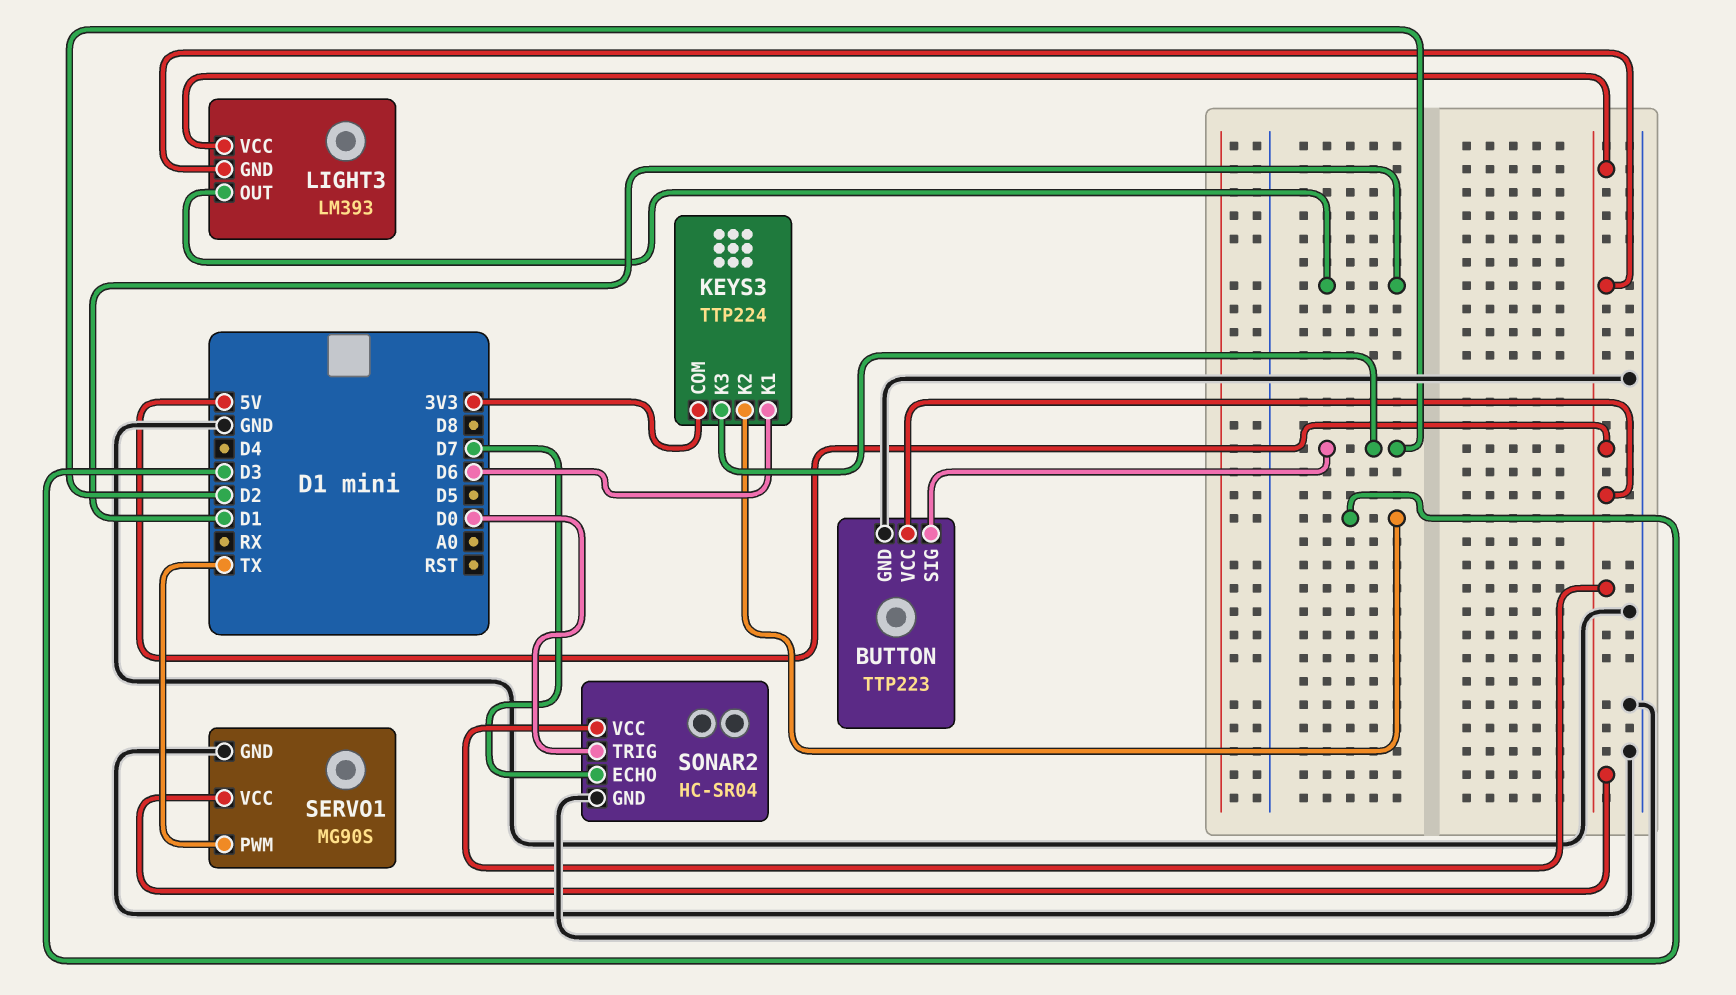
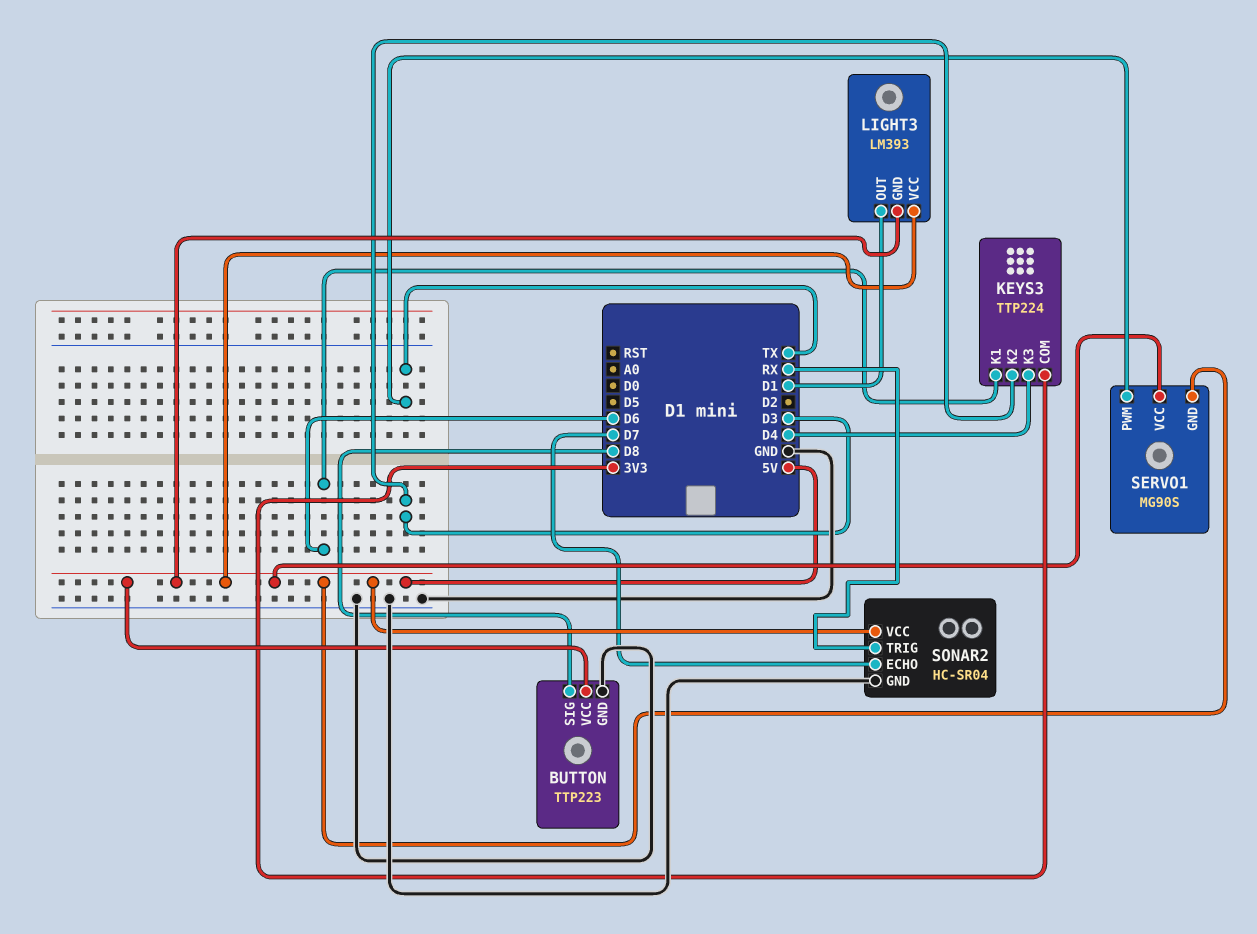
BUTTON pin SIG: D2 -> D8
KEYS3 pin K3: D2 -> D4
SERVO1 pin GND: GND -> 5V
SONAR2 pin TRIG: D0 -> RX

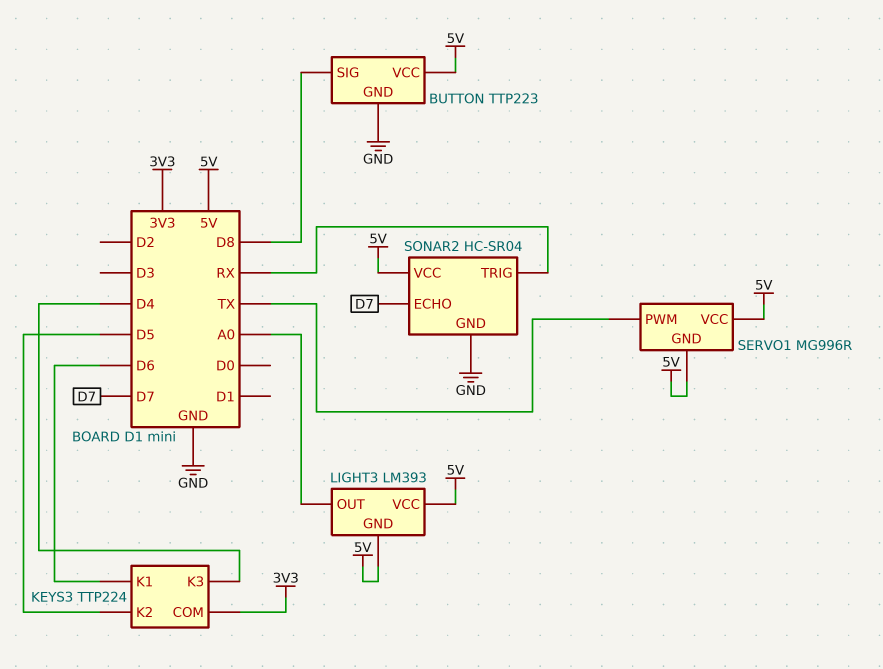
KEYS3 pin K2: D3 -> D5
LIGHT3 pin OUT: D1 -> A0
SERVO1: MG90S -> MG996R

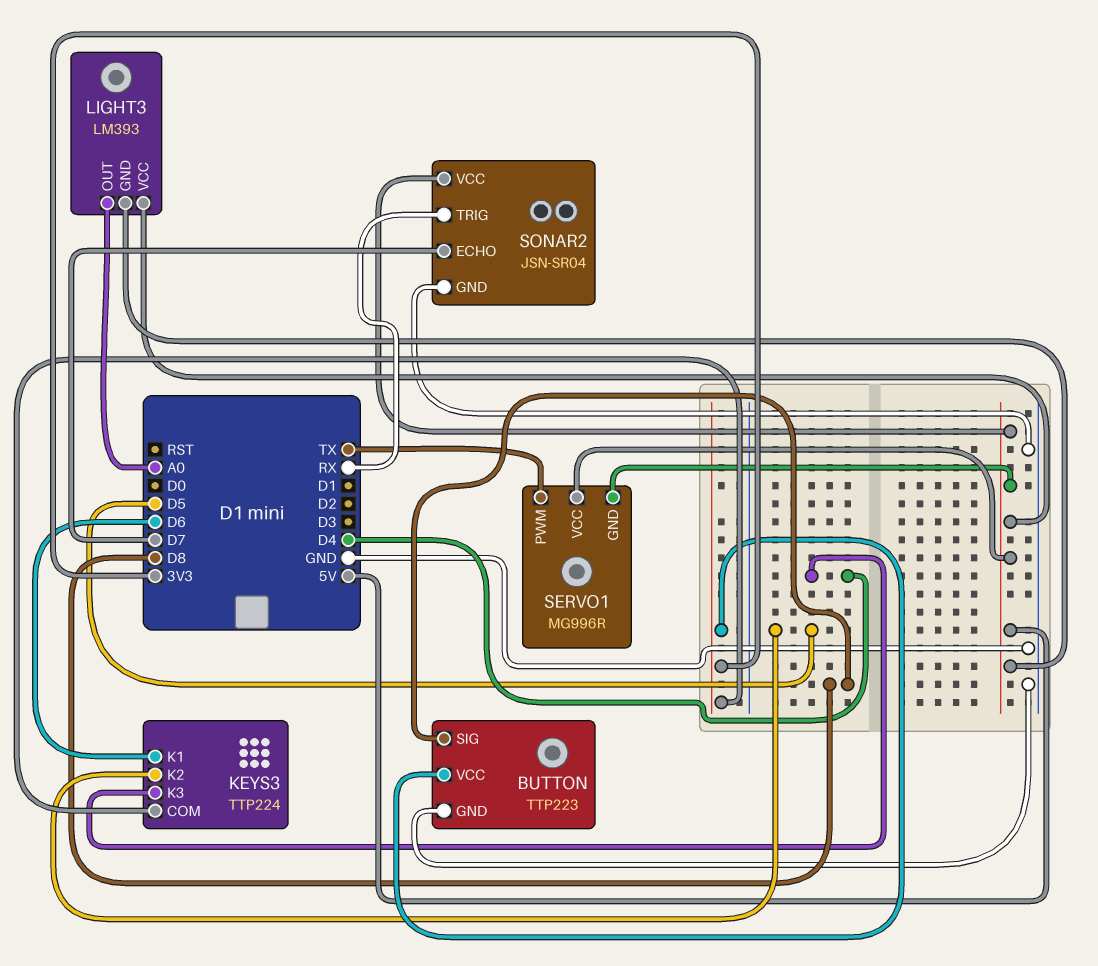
BUTTON pin VCC: 5V -> 3V3
SONAR2: HC-SR04 -> JSN-SR04

